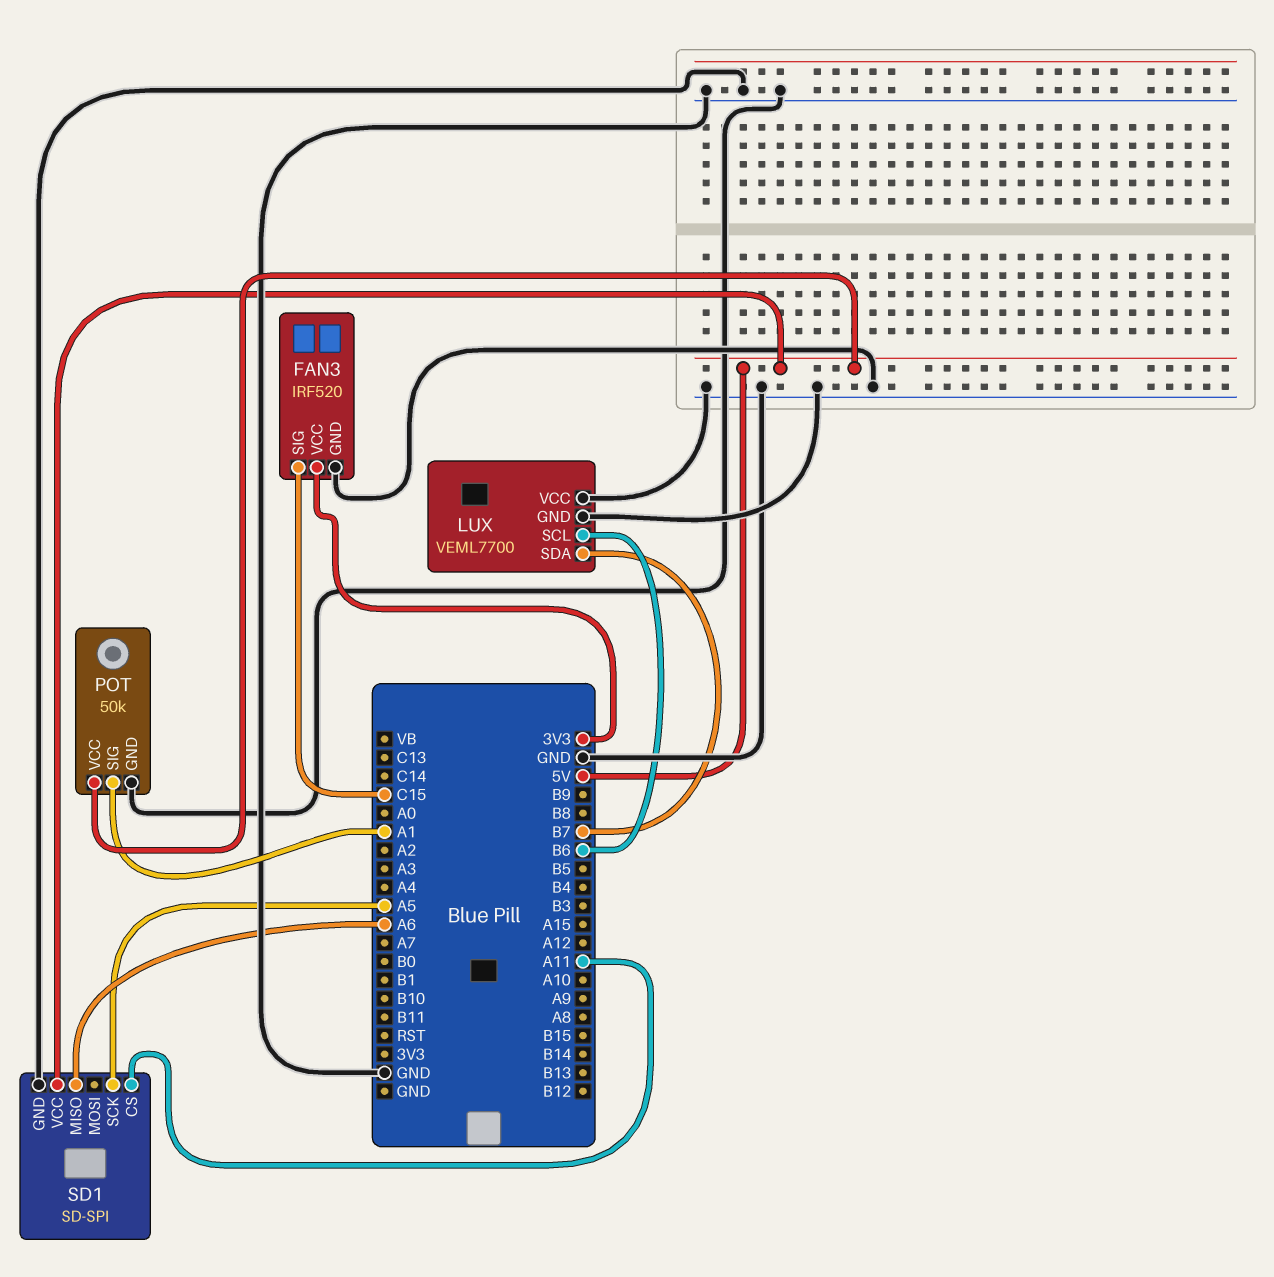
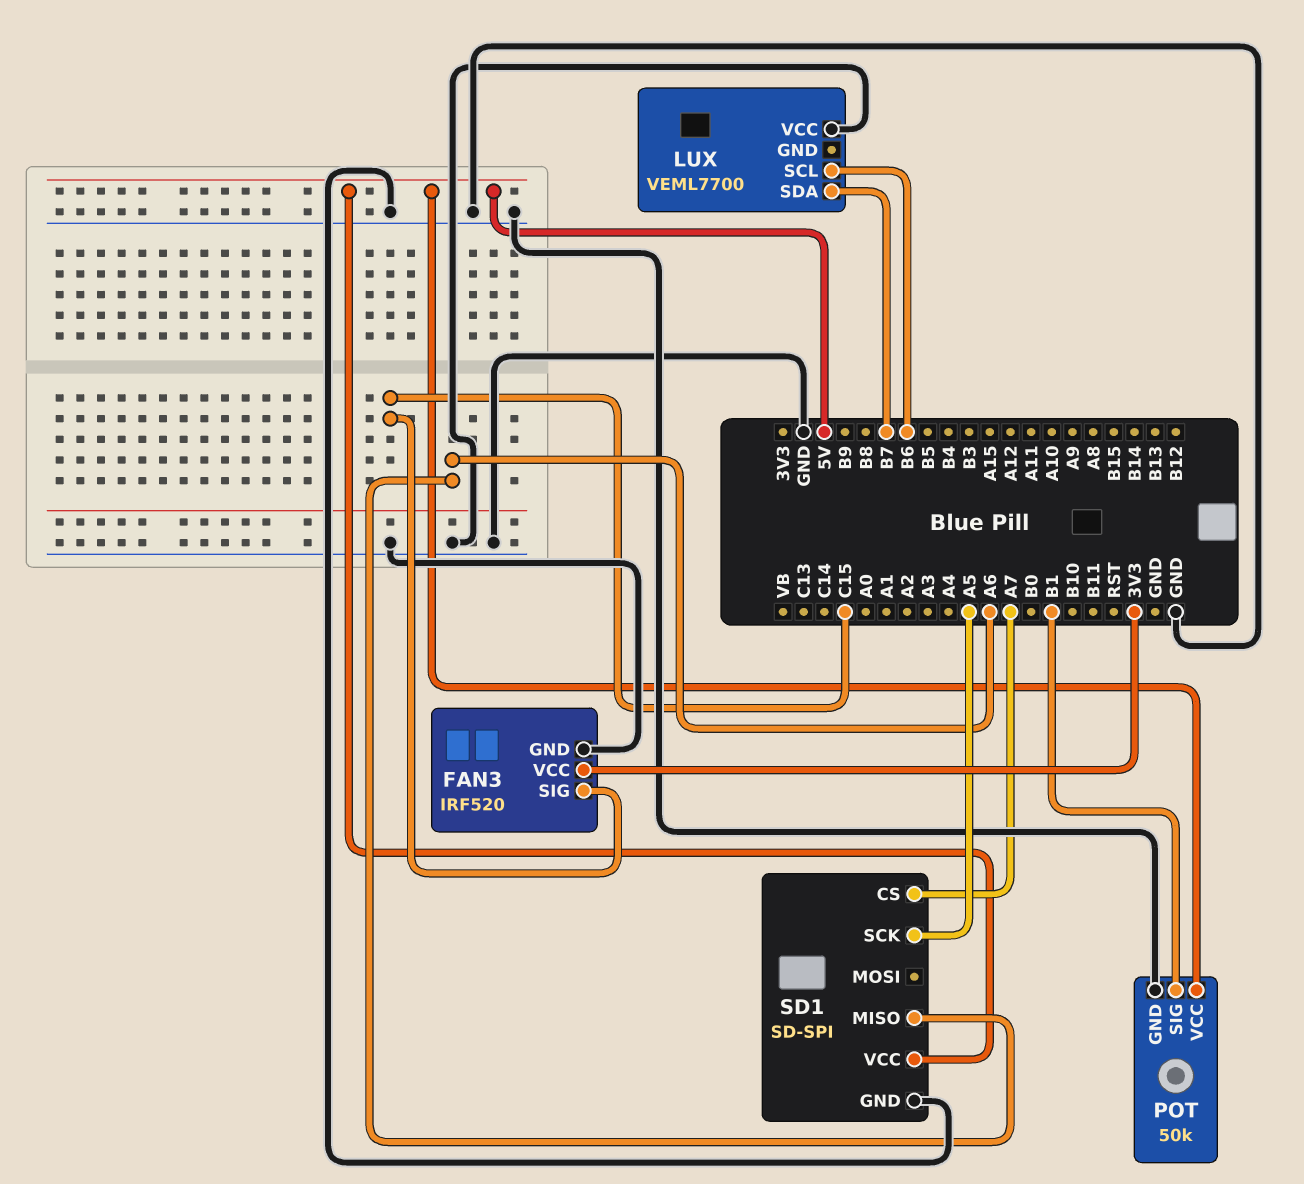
LUX pin GND: GND -> none
POT pin SIG: A1 -> B1
SD1 pin CS: A11 -> A7

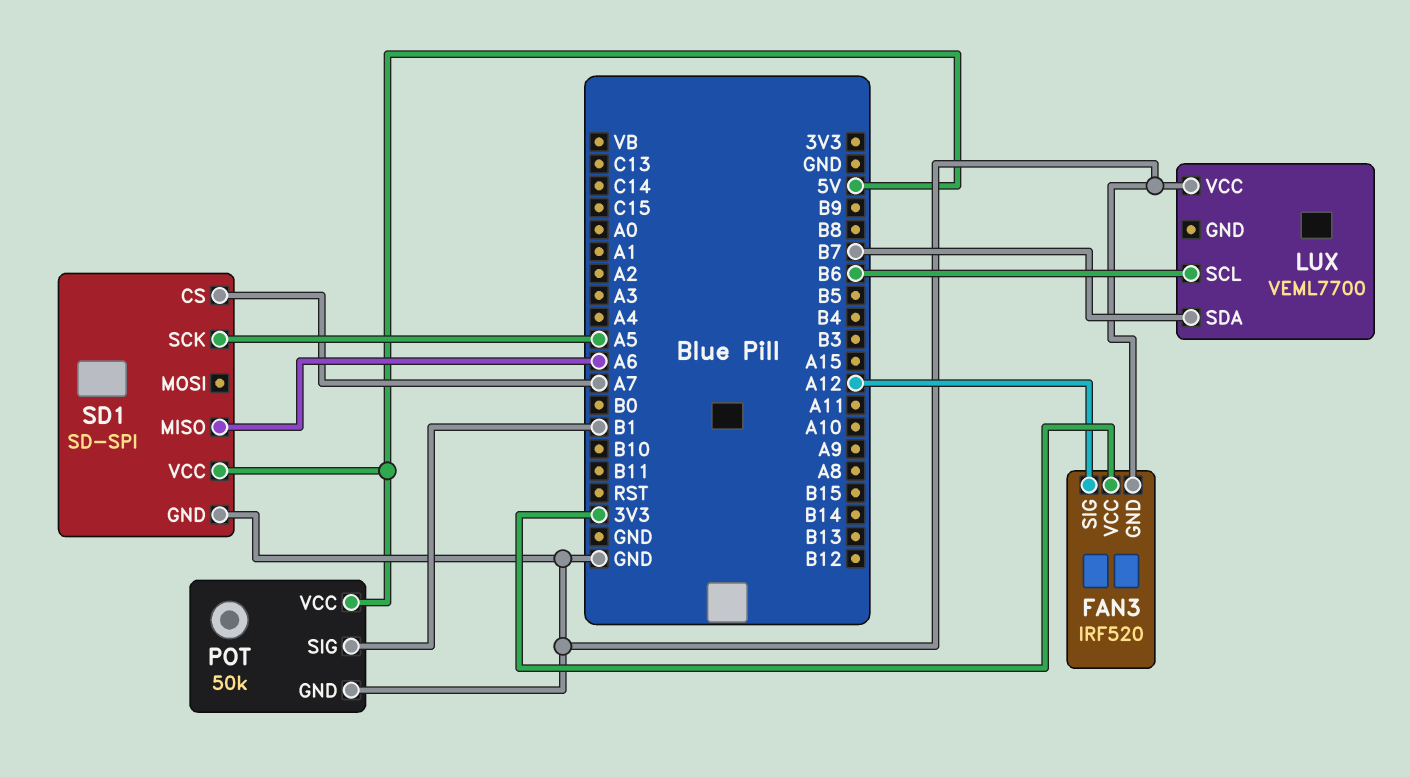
FAN3 pin SIG: C15 -> A12

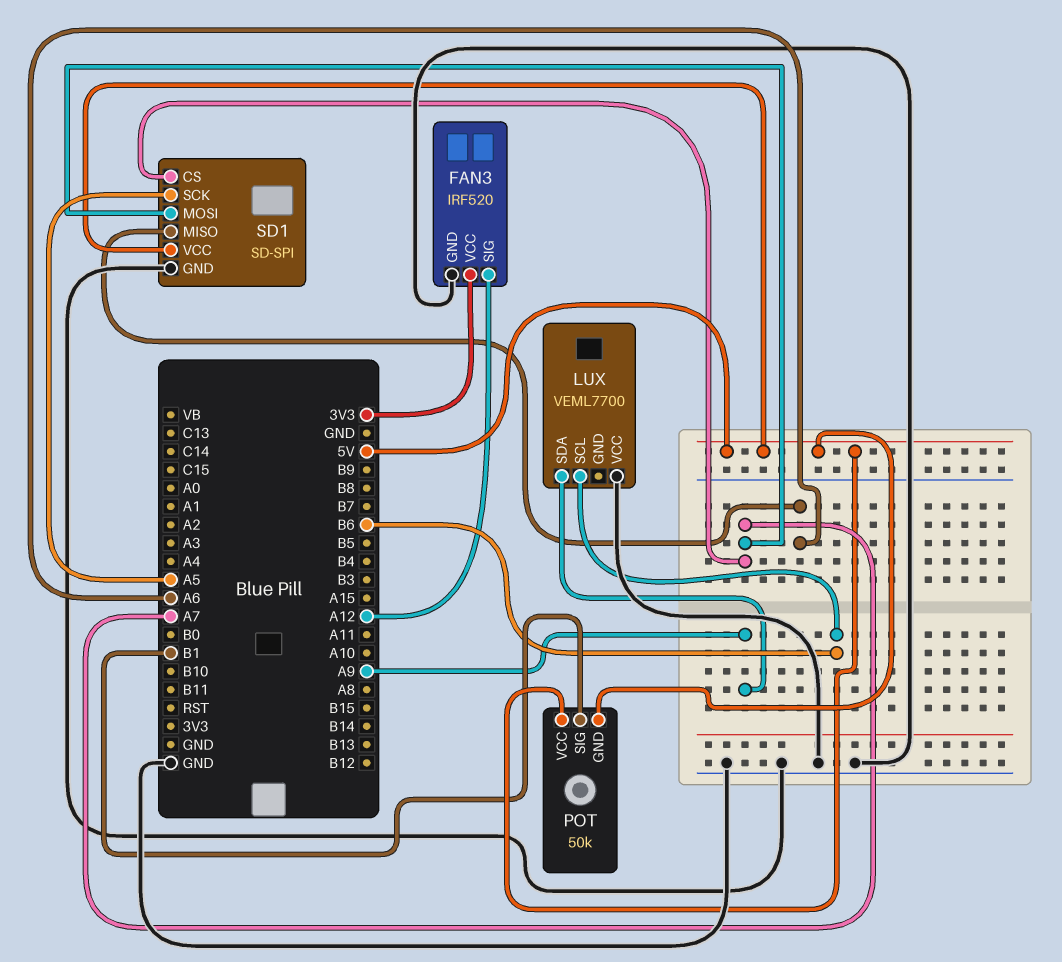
LUX pin SDA: B7 -> A9
POT pin GND: GND -> 5V
SD1 pin MOSI: none -> A7

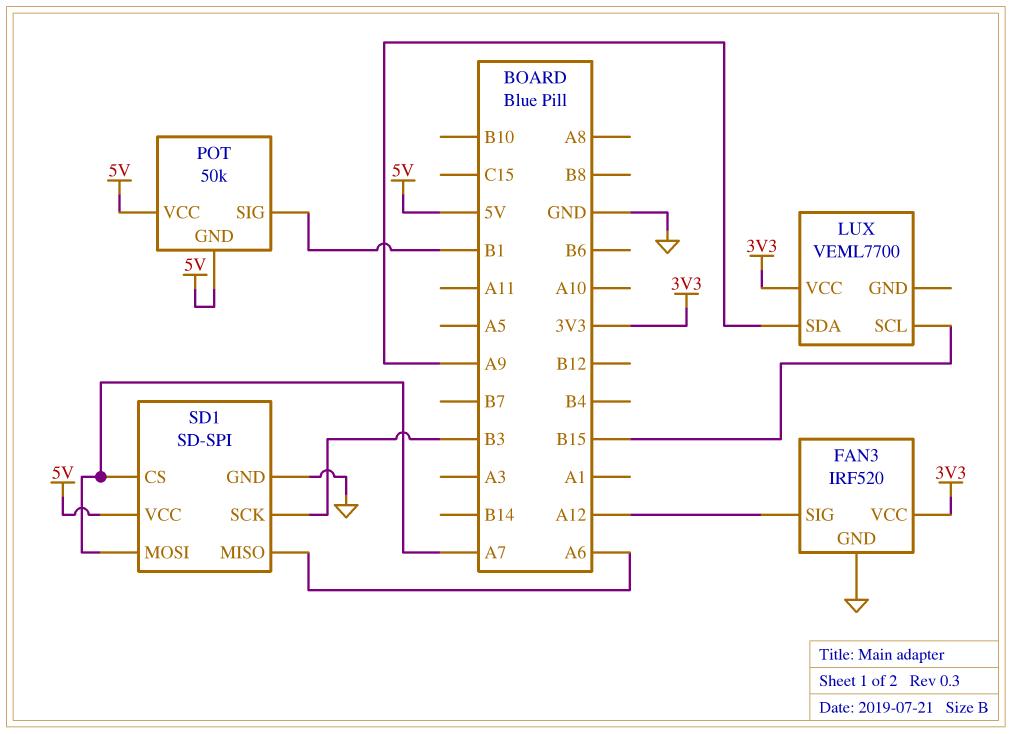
LUX pin SCL: B6 -> B15
LUX pin VCC: GND -> 3V3
SD1 pin SCK: A5 -> B3

